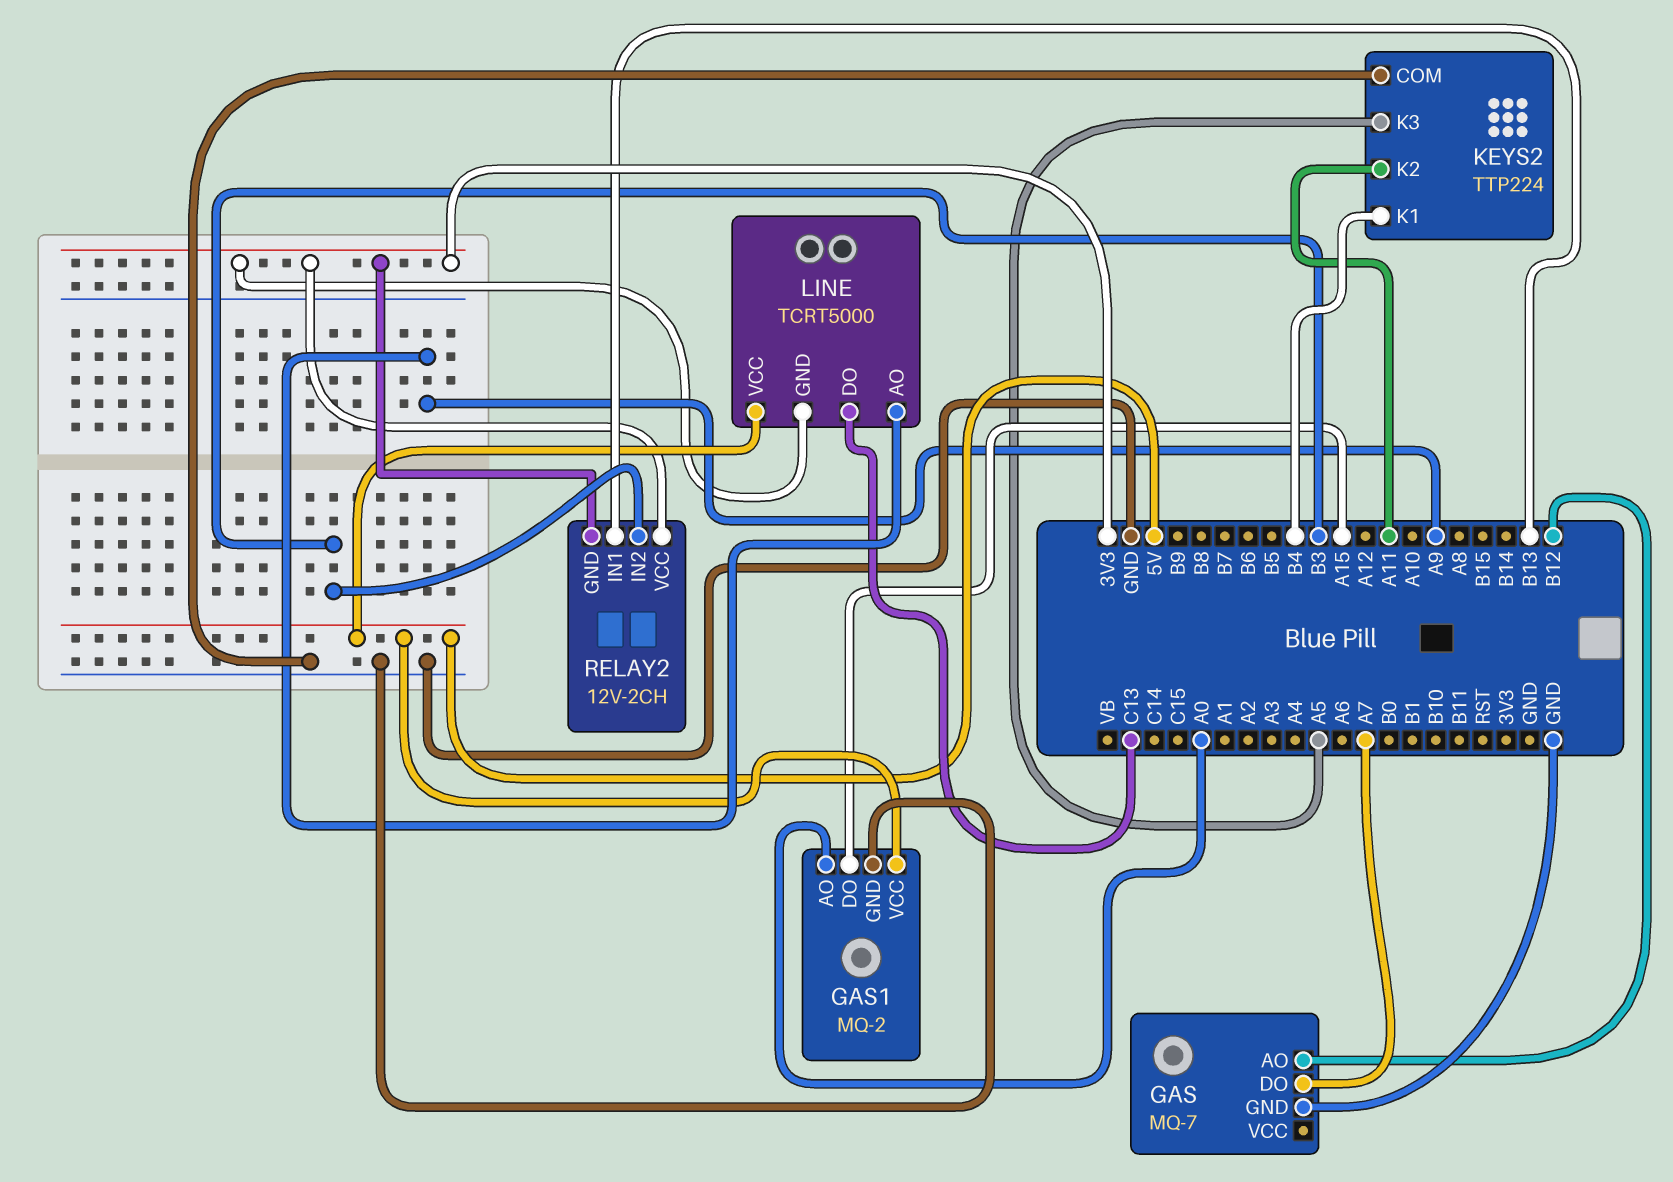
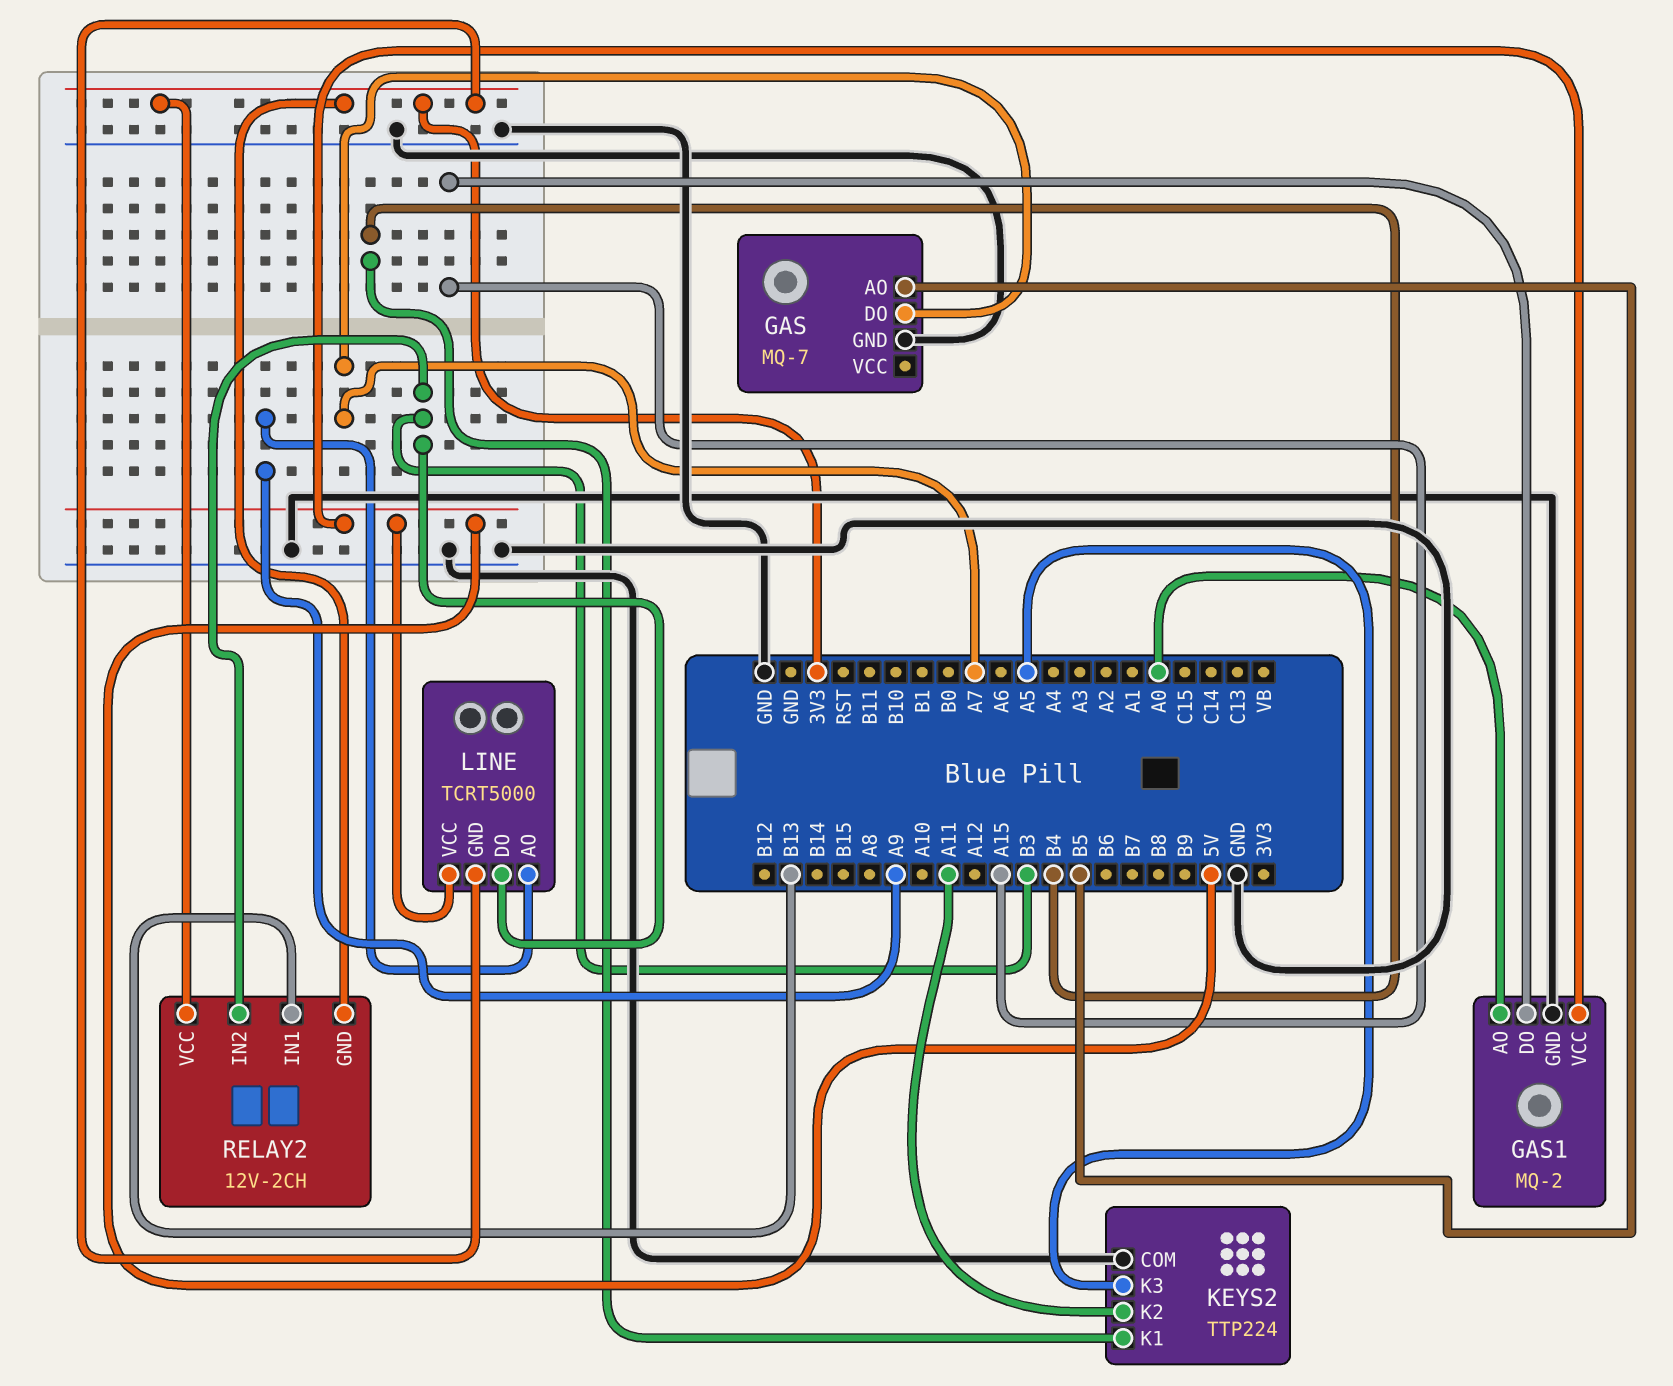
GAS pin AO: B12 -> B5
LINE pin DO: C13 -> B3

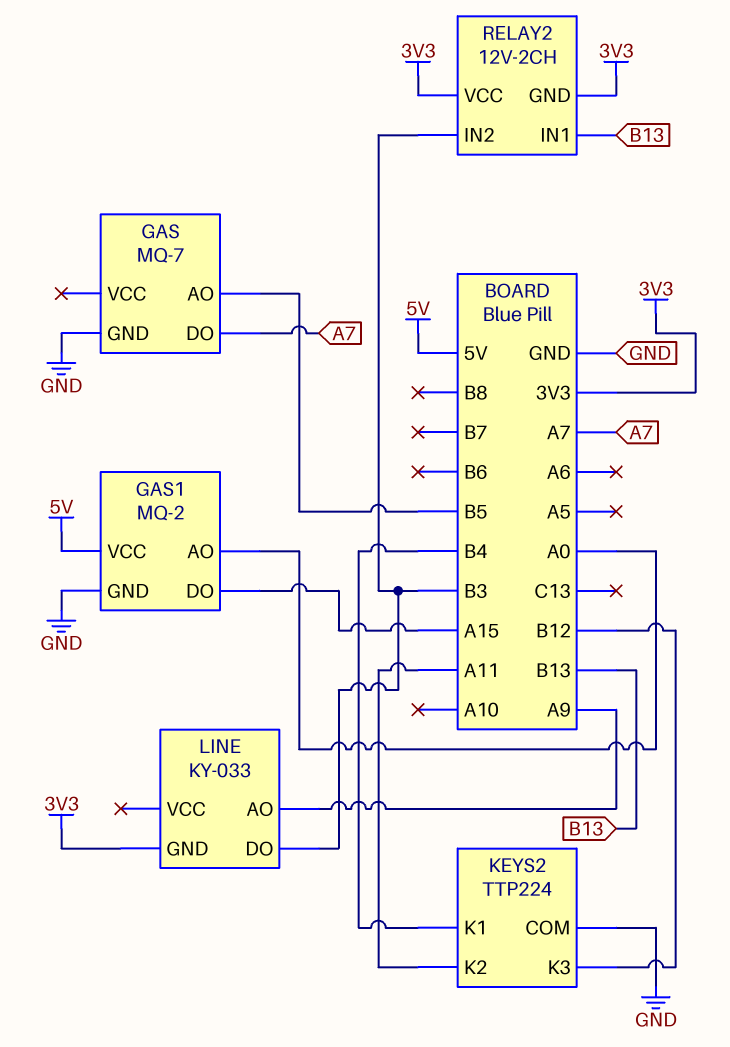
KEYS2 pin K3: A5 -> B12
LINE: TCRT5000 -> KY-033
LINE pin VCC: 5V -> none

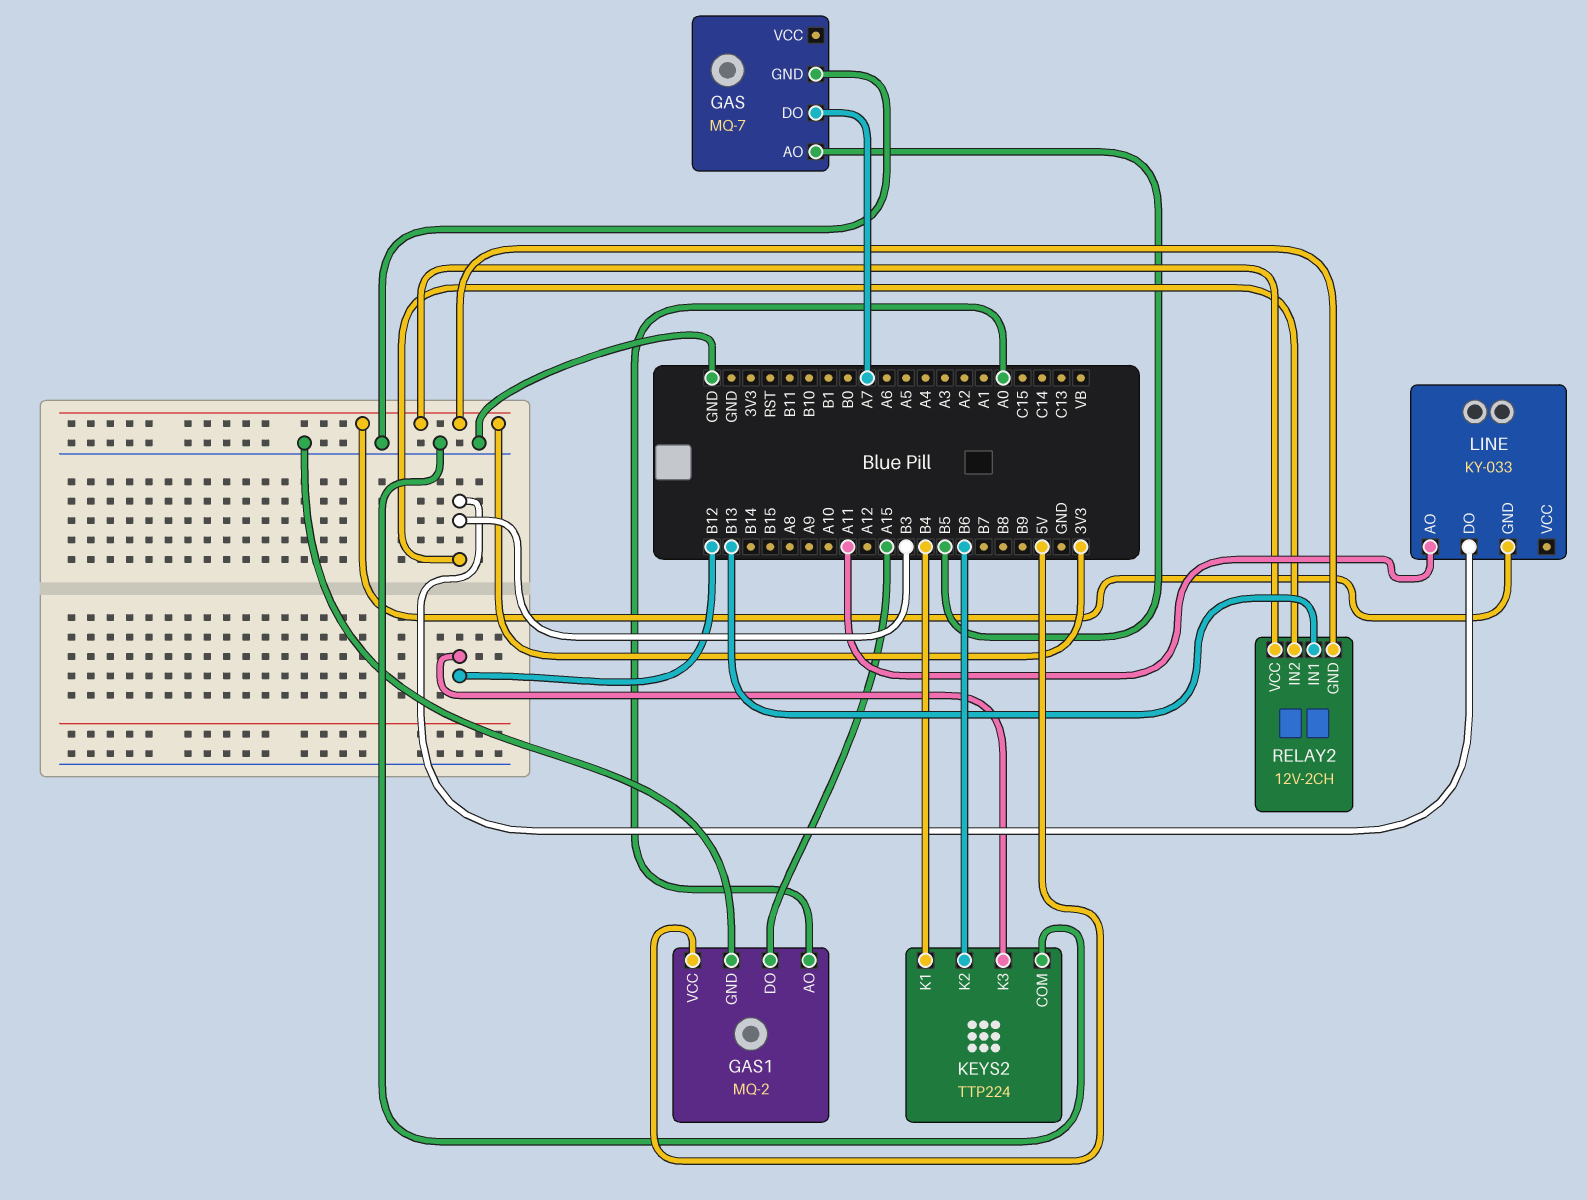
KEYS2 pin K2: A11 -> B6
LINE pin AO: A9 -> A11

